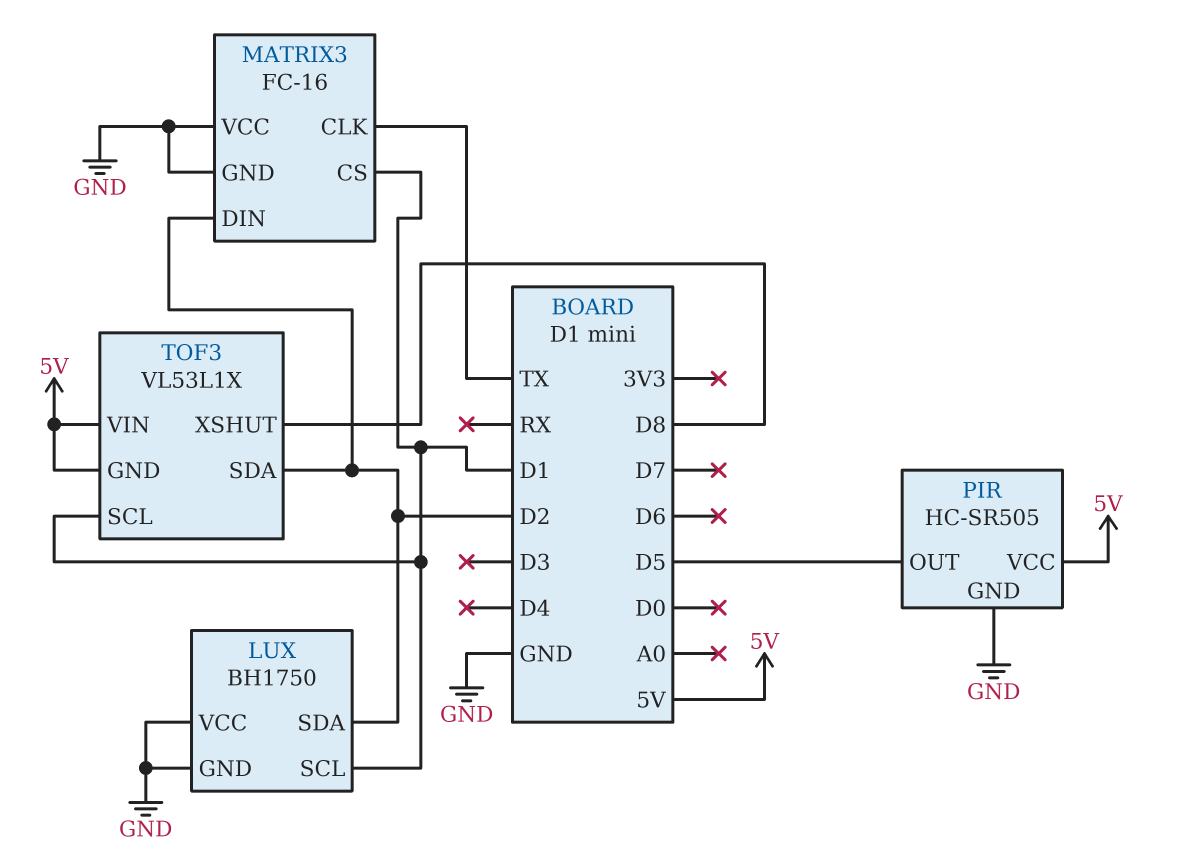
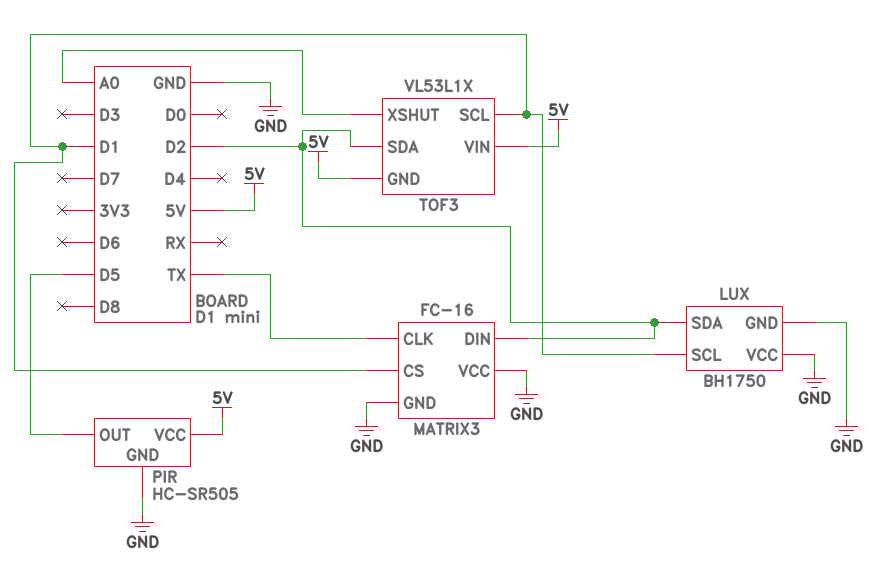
TOF3 pin XSHUT: D8 -> A0

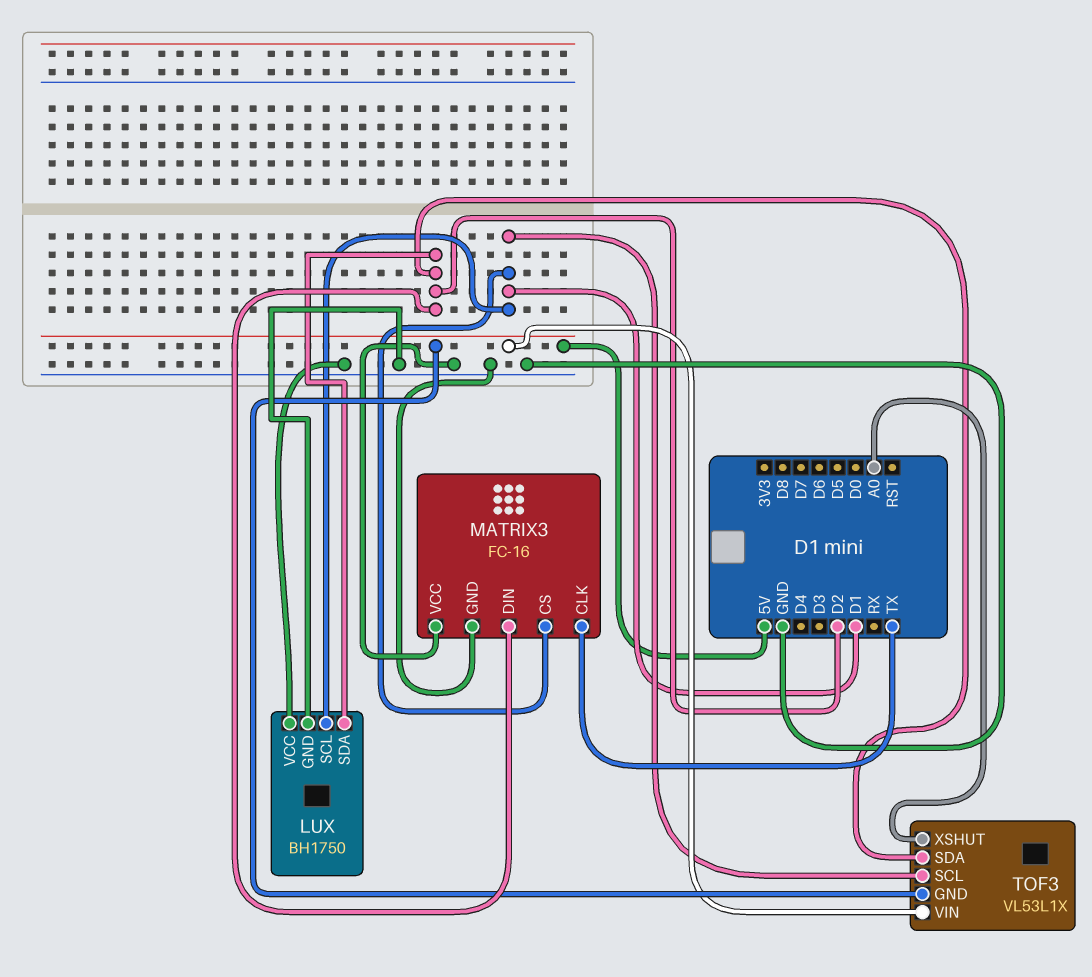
PIR: HC-SR505 -> none
PIR pin GND: GND -> none
PIR pin OUT: D5 -> none
PIR pin VCC: 5V -> none

